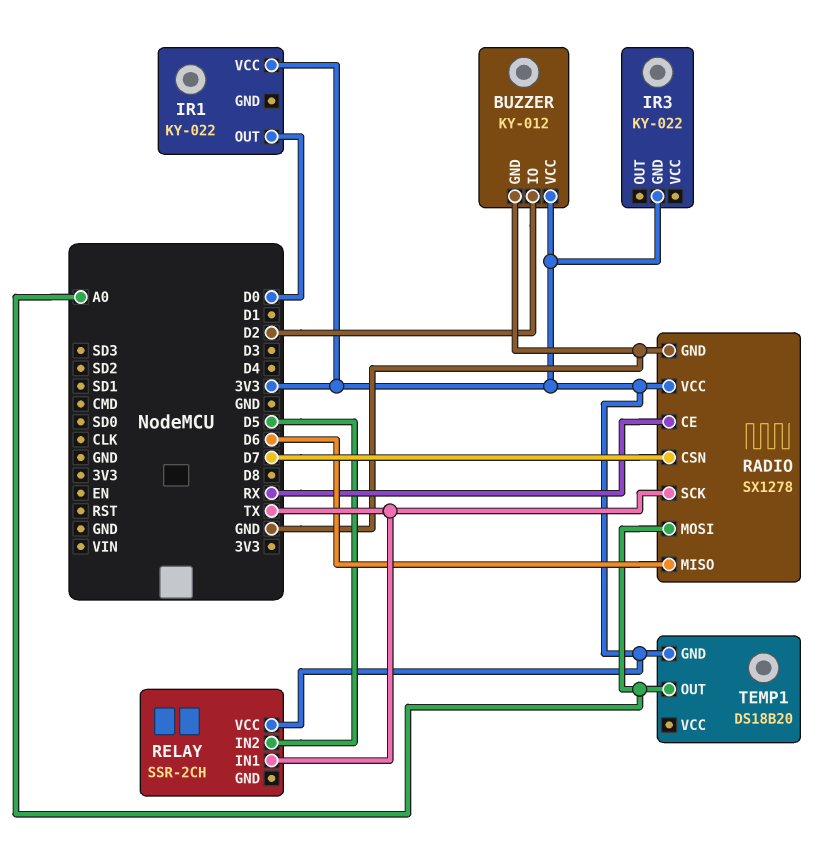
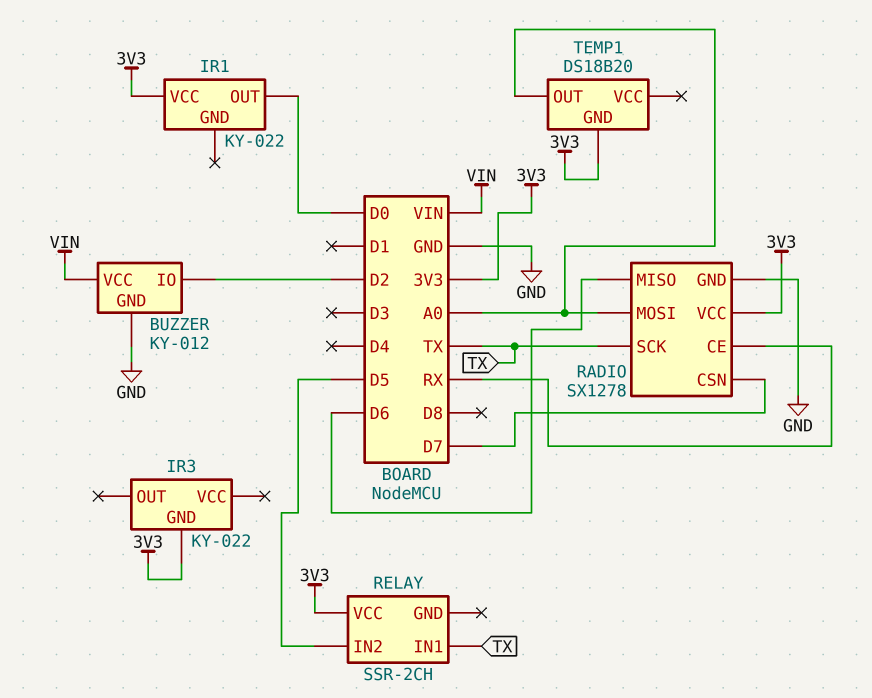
BUZZER pin VCC: 3V3 -> VIN

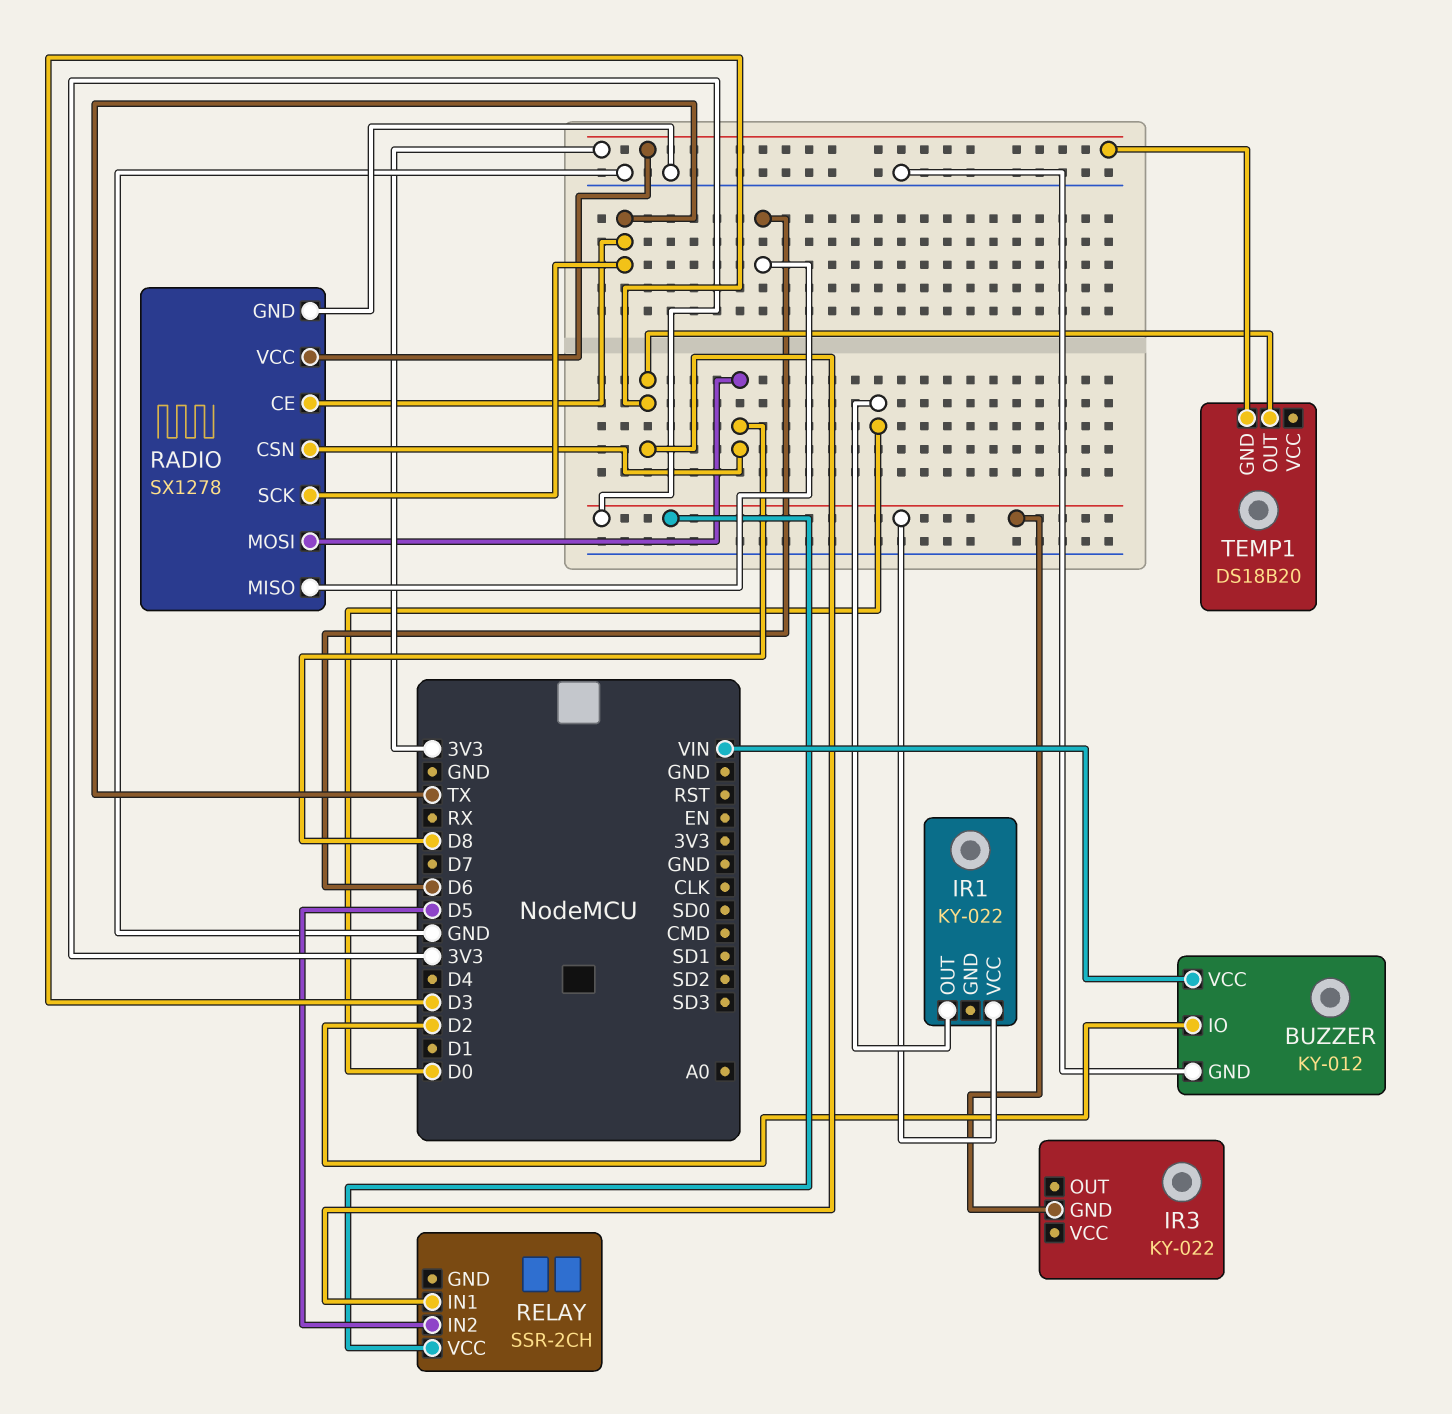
RADIO pin CE: RX -> TX
RADIO pin CSN: D7 -> D8
RADIO pin MOSI: A0 -> D8
RELAY pin IN1: TX -> D3
TEMP1 pin OUT: A0 -> D3

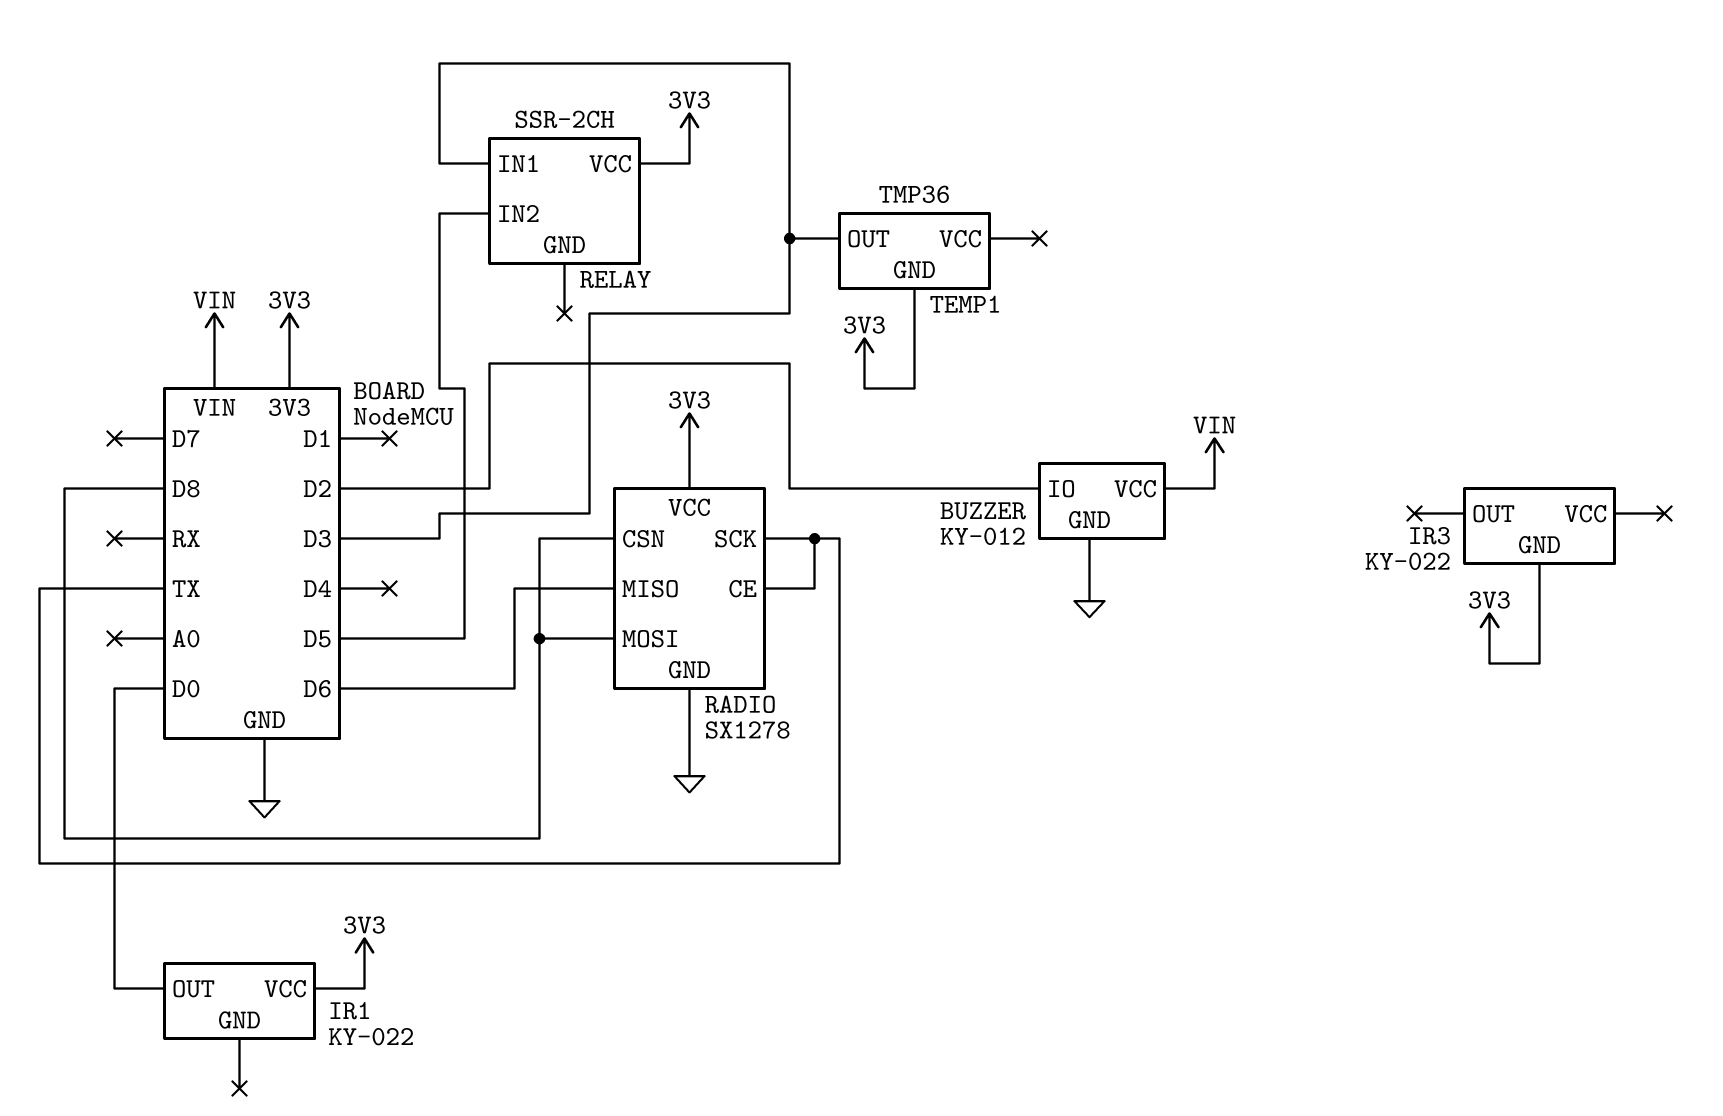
TEMP1: DS18B20 -> TMP36

